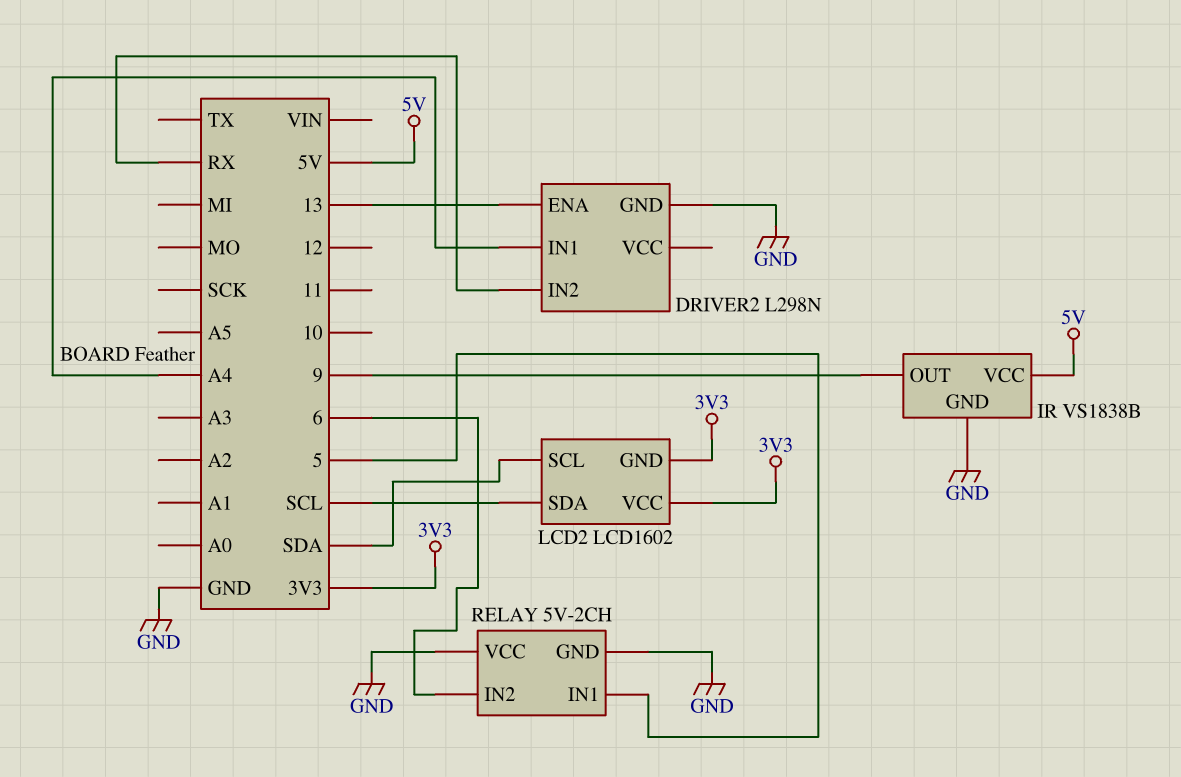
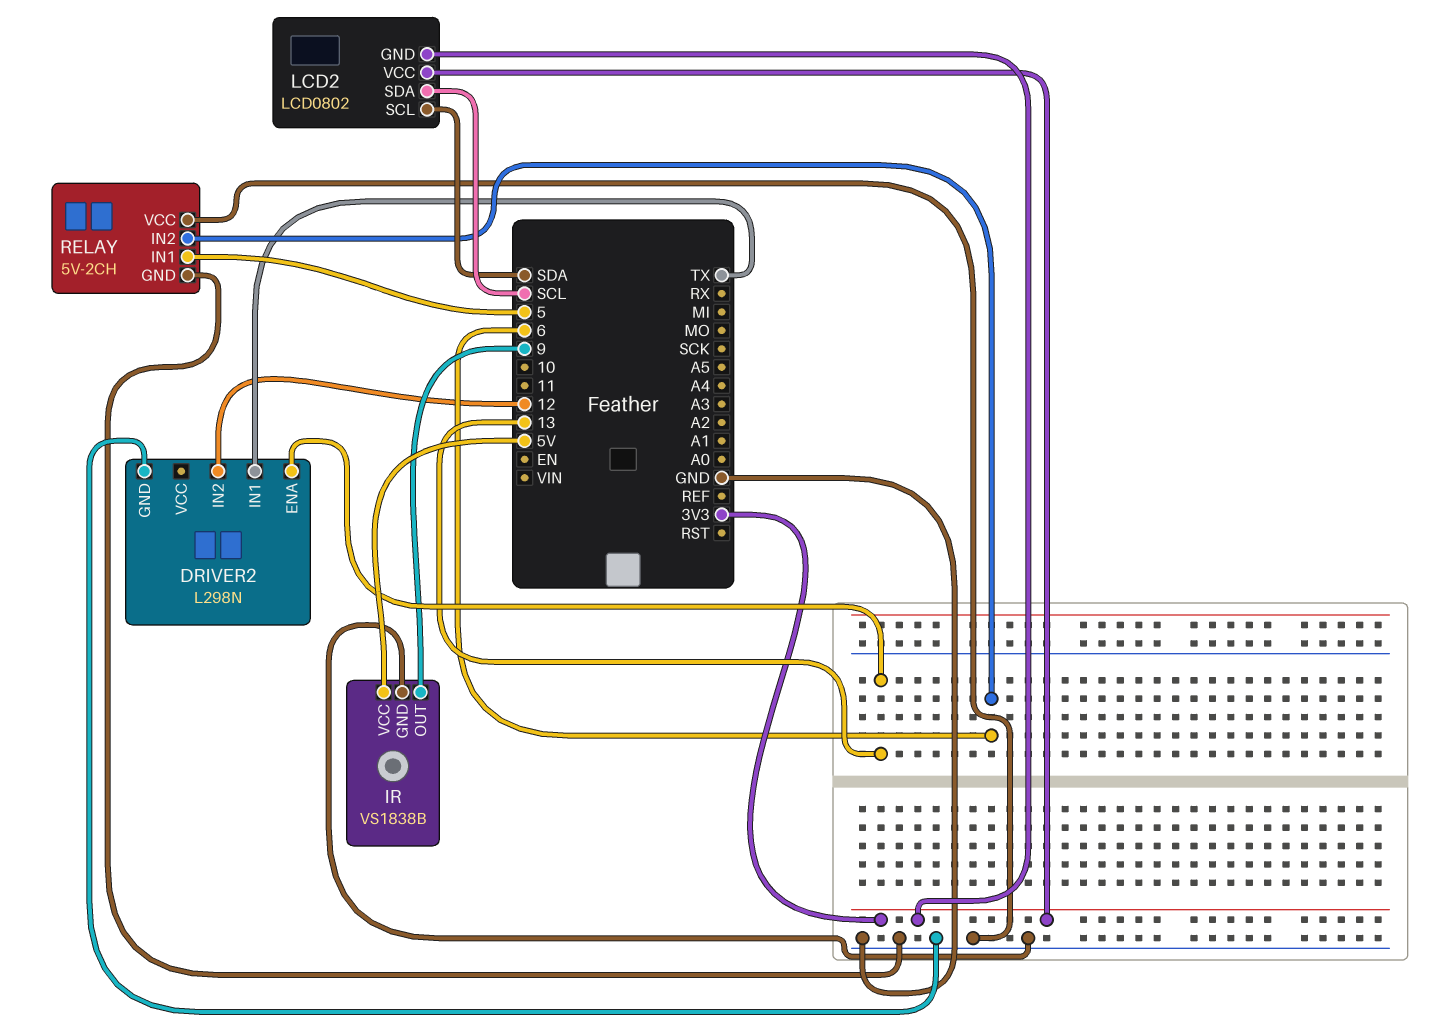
DRIVER2 pin IN1: A4 -> TX
DRIVER2 pin IN2: RX -> 12
LCD2: LCD1602 -> LCD0802

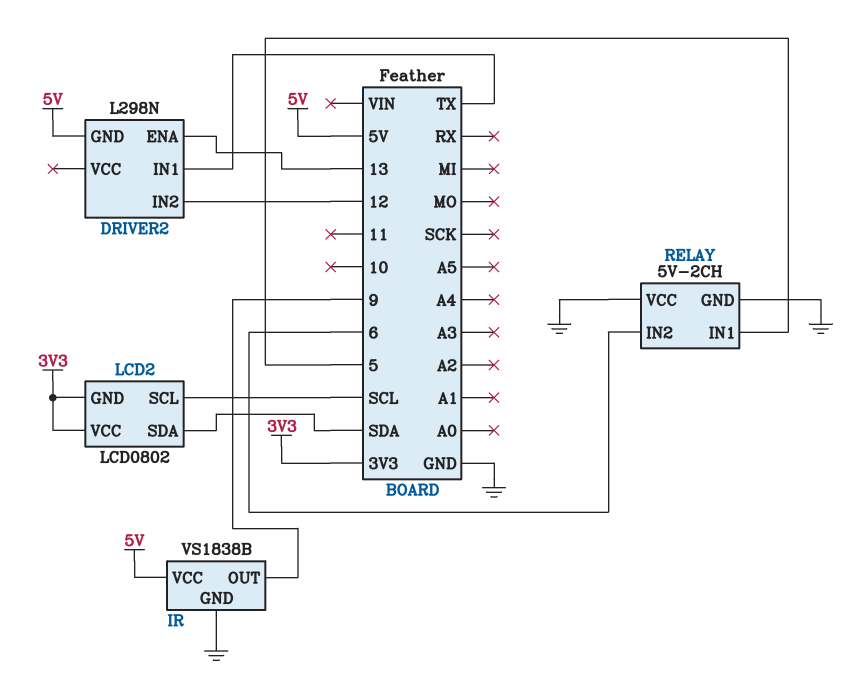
DRIVER2 pin GND: GND -> 5V
LCD2 pin SCL: SDA -> SCL
LCD2 pin SDA: SCL -> SDA

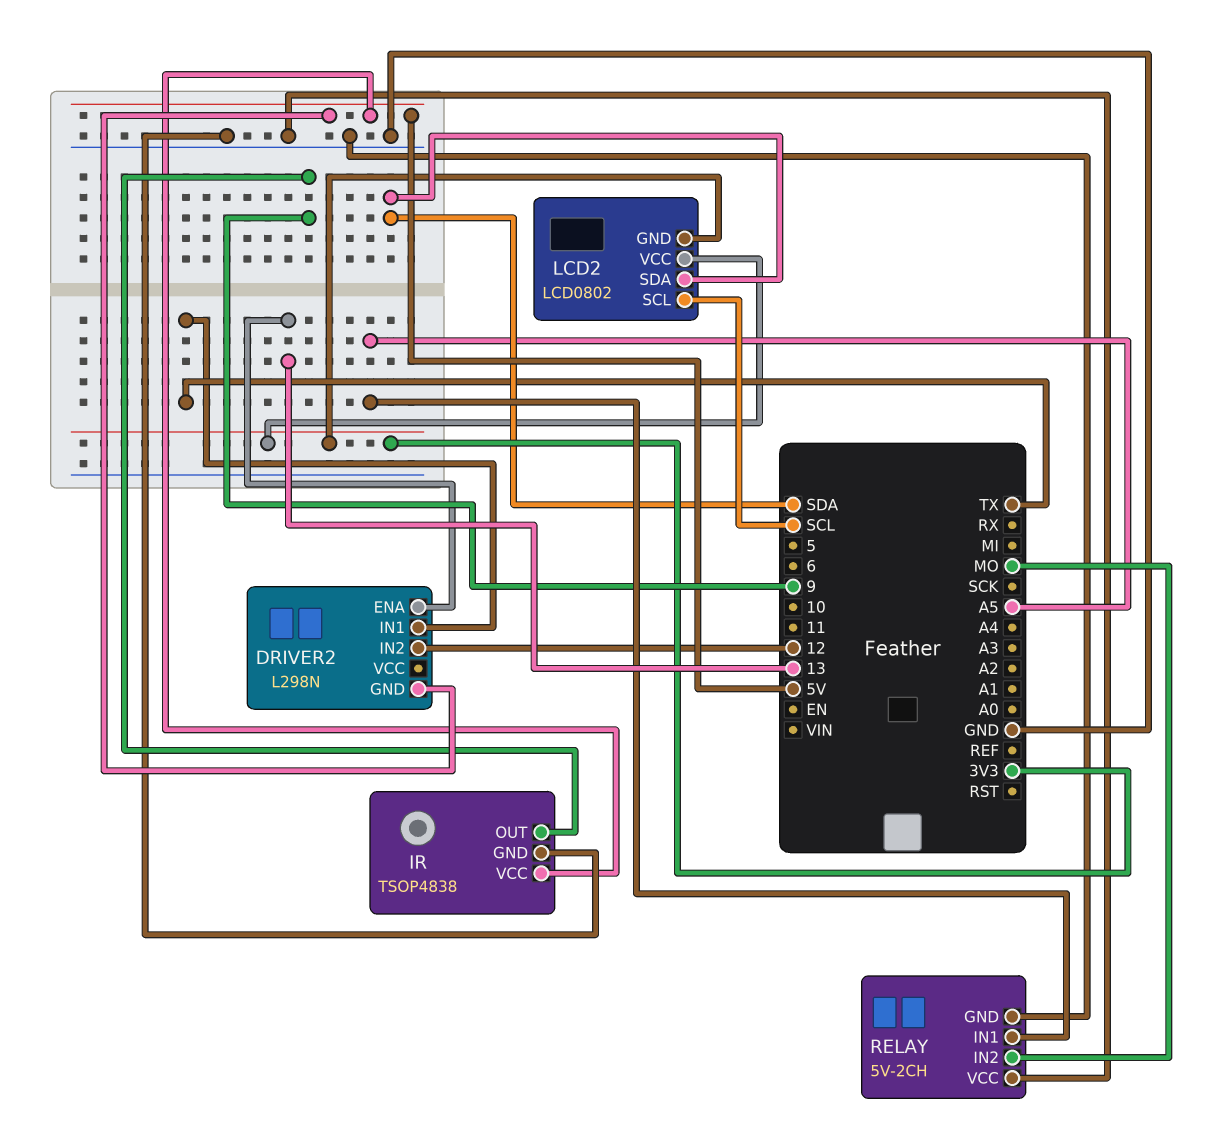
IR: VS1838B -> TSOP4838
RELAY pin IN1: 5 -> A5
RELAY pin IN2: 6 -> MO

